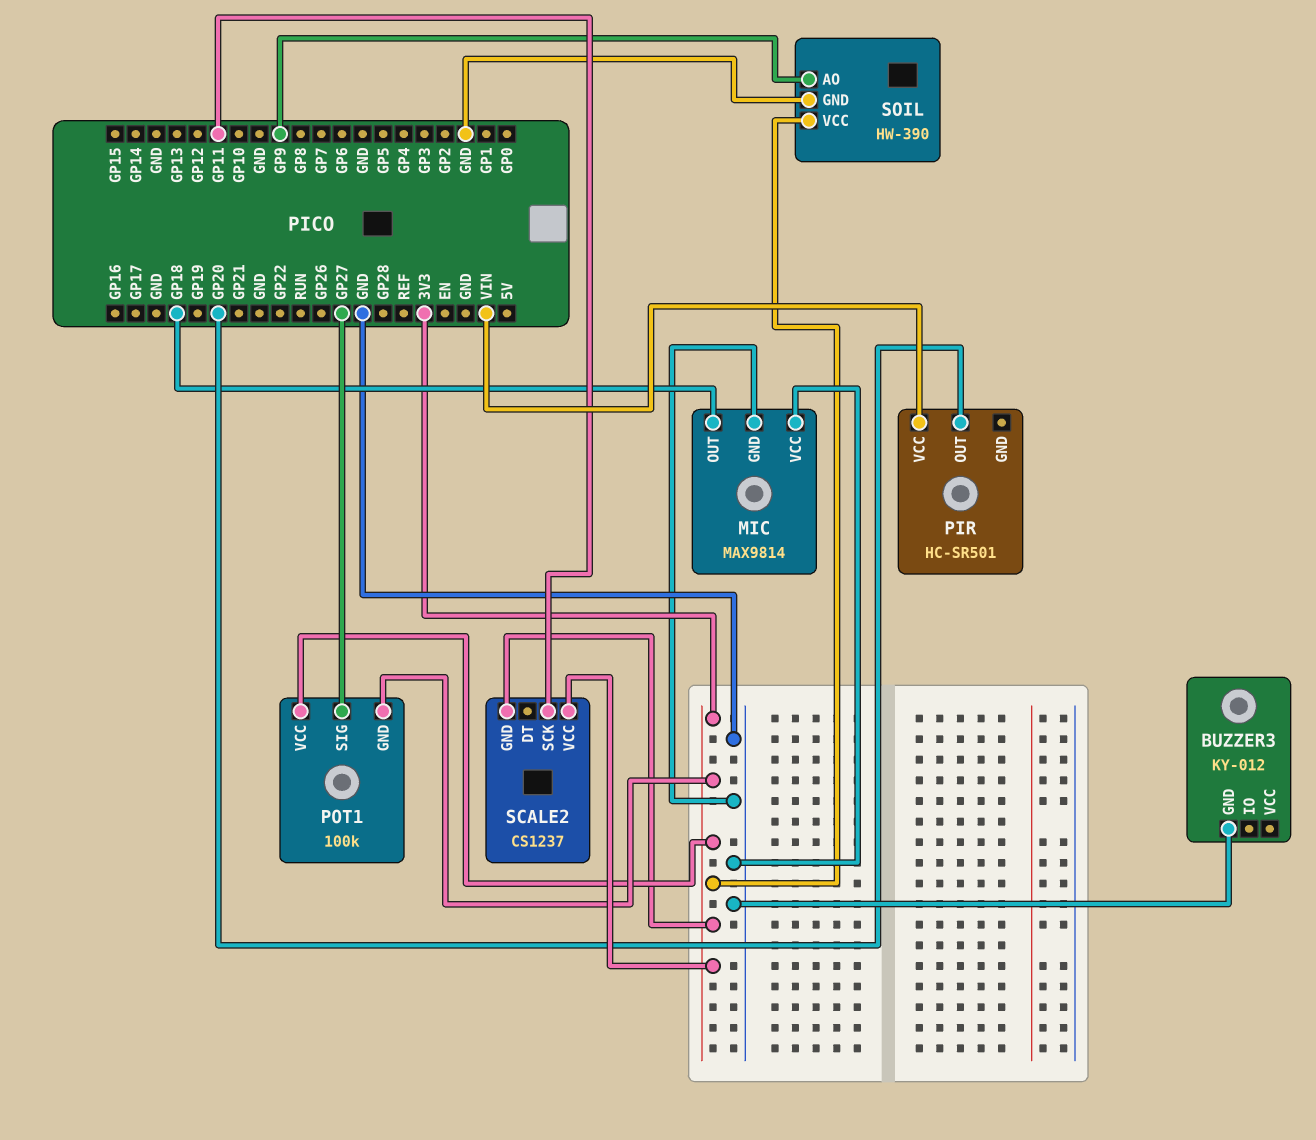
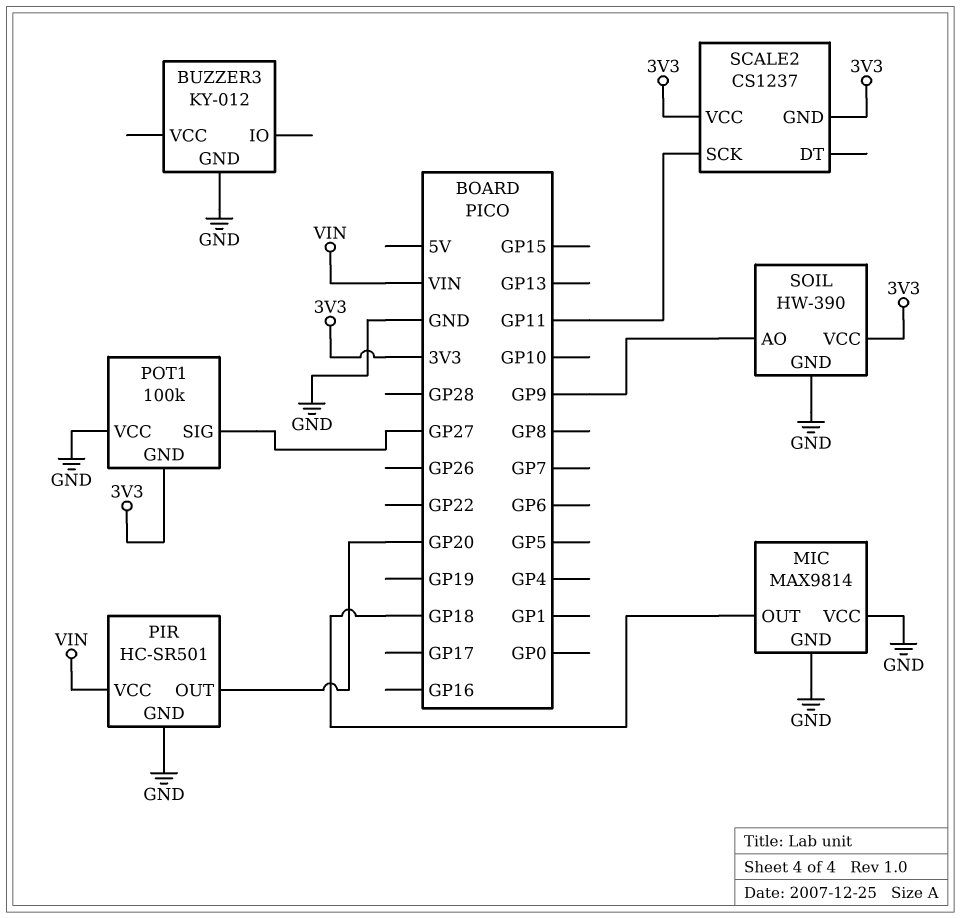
PIR pin GND: none -> GND
POT1 pin VCC: 3V3 -> GND

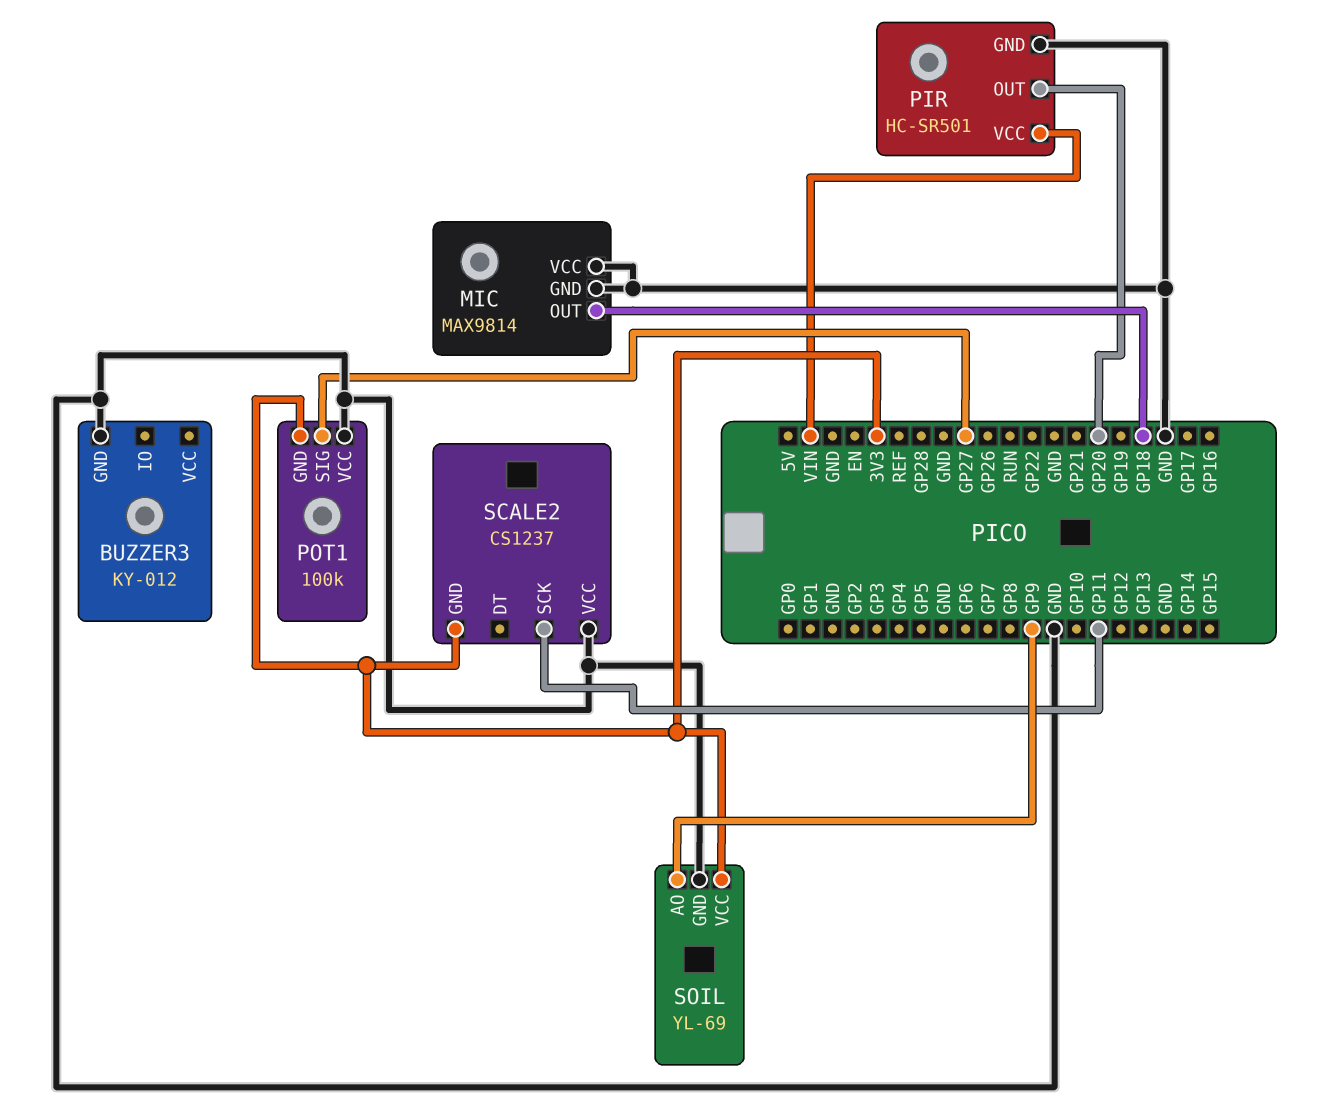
SCALE2 pin VCC: 3V3 -> GND
SOIL: HW-390 -> YL-69

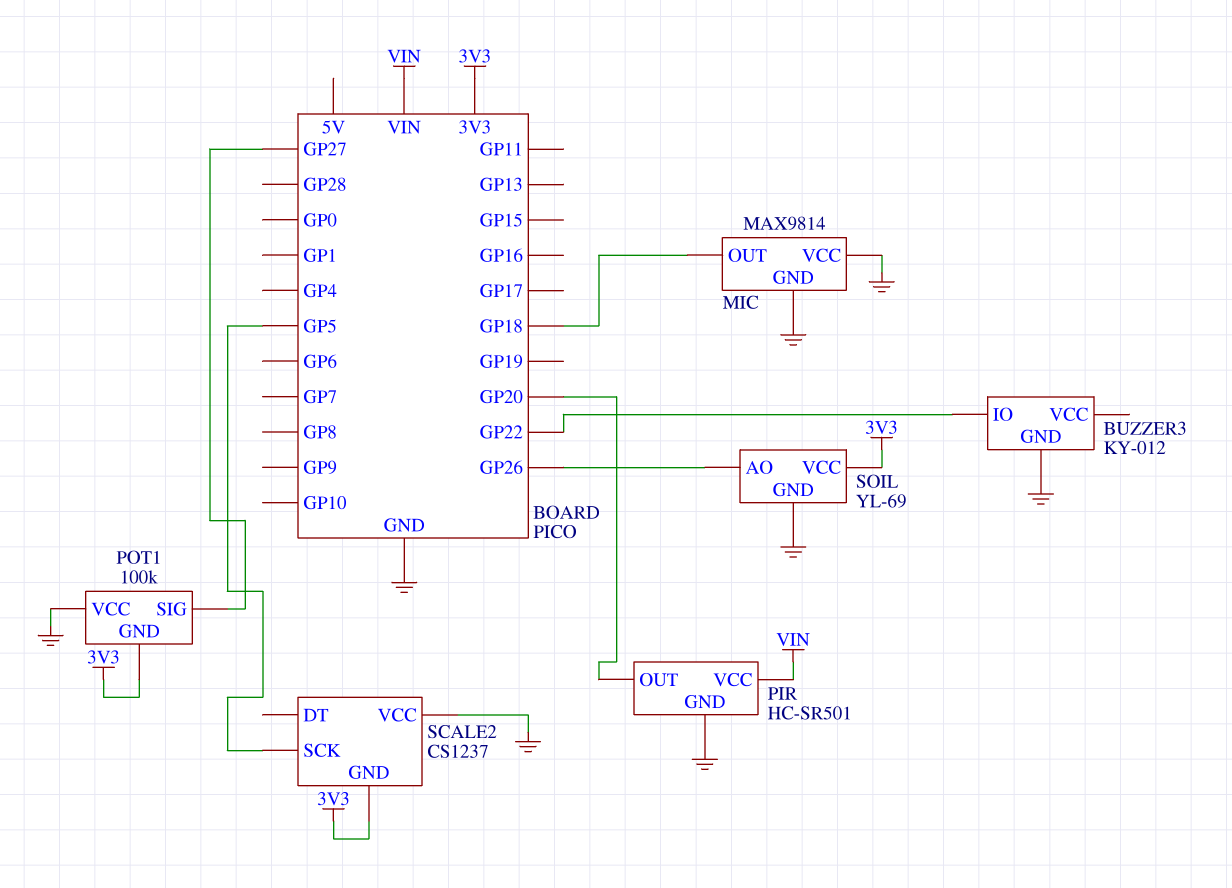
BUZZER3 pin IO: none -> GP22
SCALE2 pin SCK: GP11 -> GP5
SOIL pin AO: GP9 -> GP26

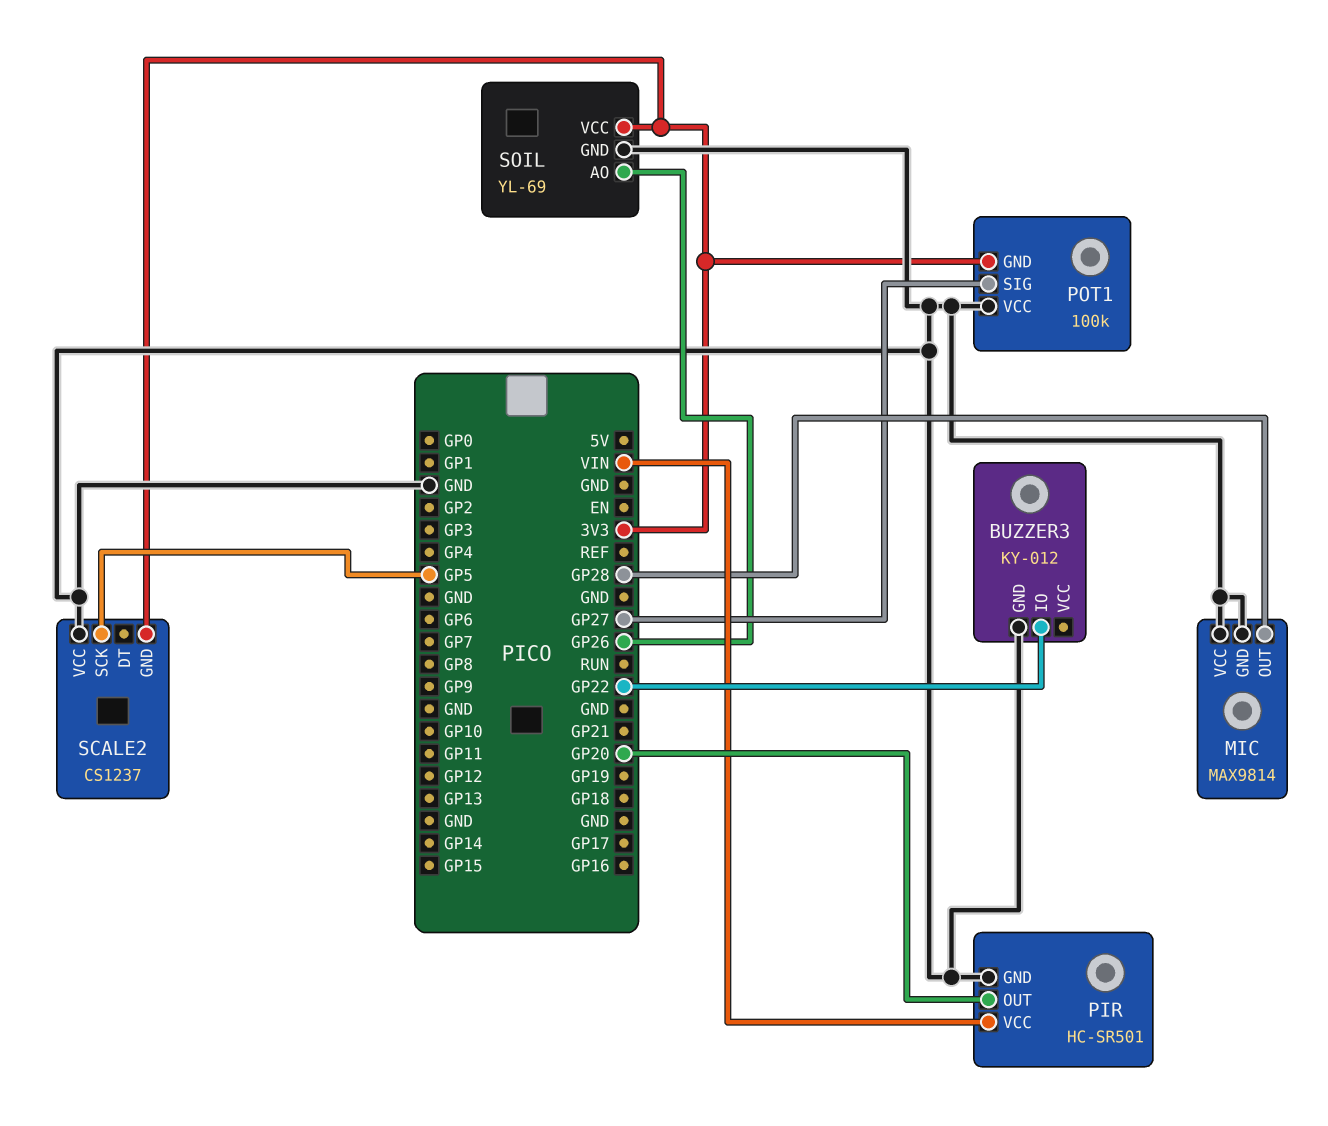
MIC pin OUT: GP18 -> GP28

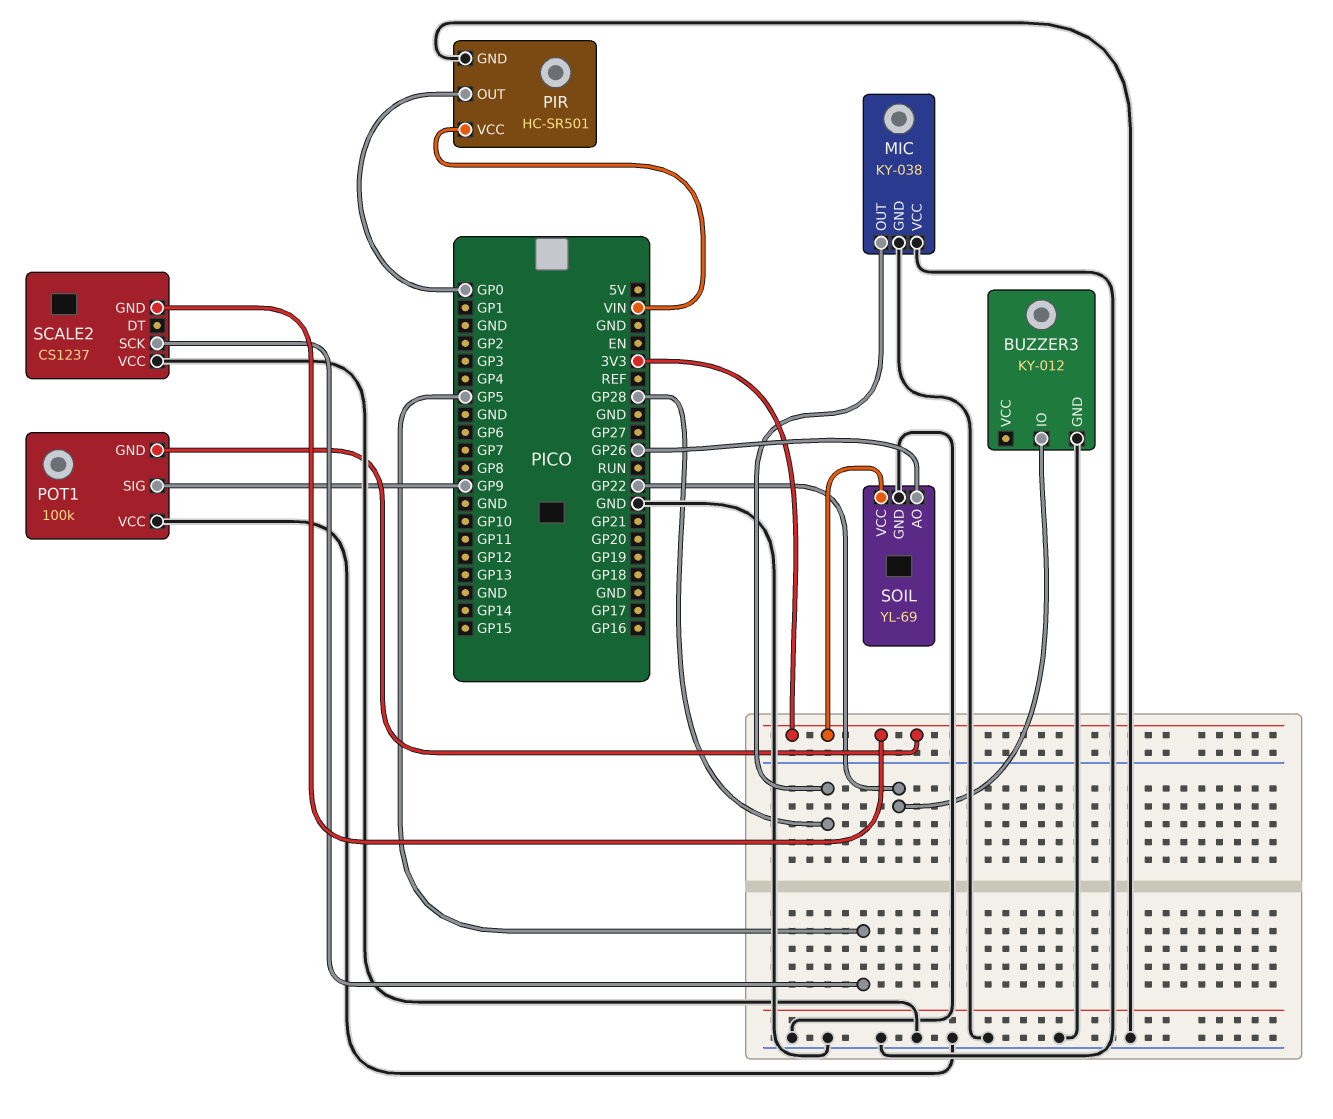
MIC: MAX9814 -> KY-038
PIR pin OUT: GP20 -> GP0
POT1 pin SIG: GP27 -> GP9

